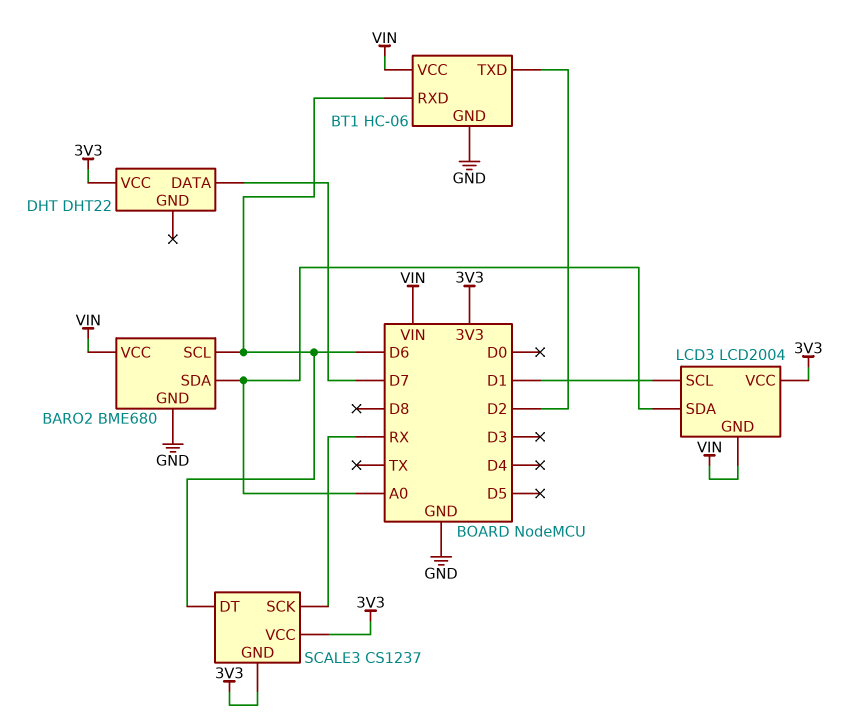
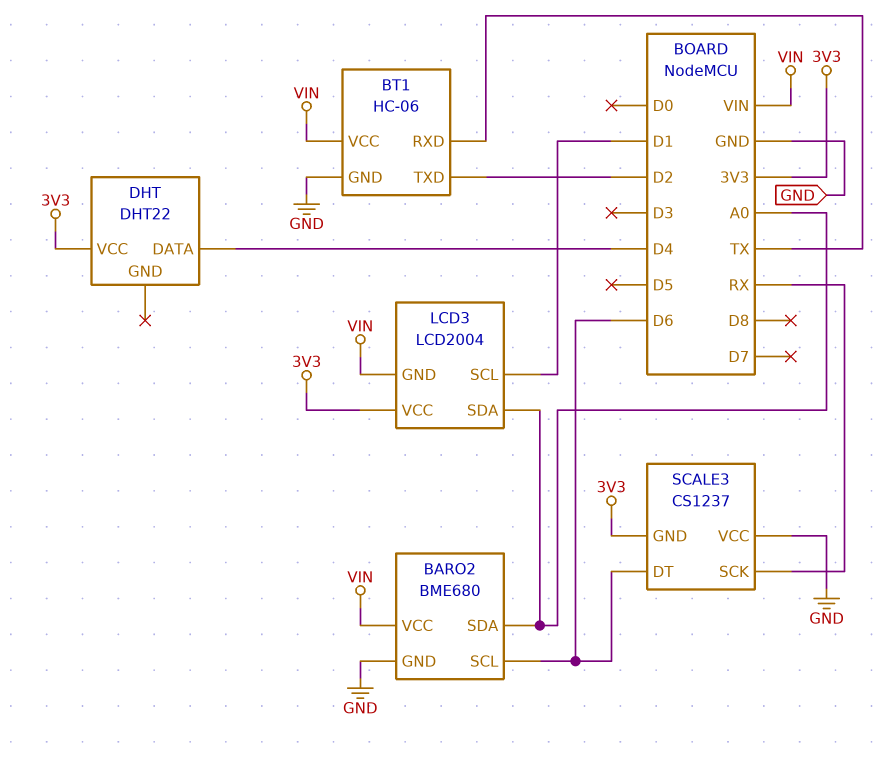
BT1 pin RXD: D6 -> TX
DHT pin DATA: D7 -> D4
SCALE3 pin VCC: 3V3 -> GND

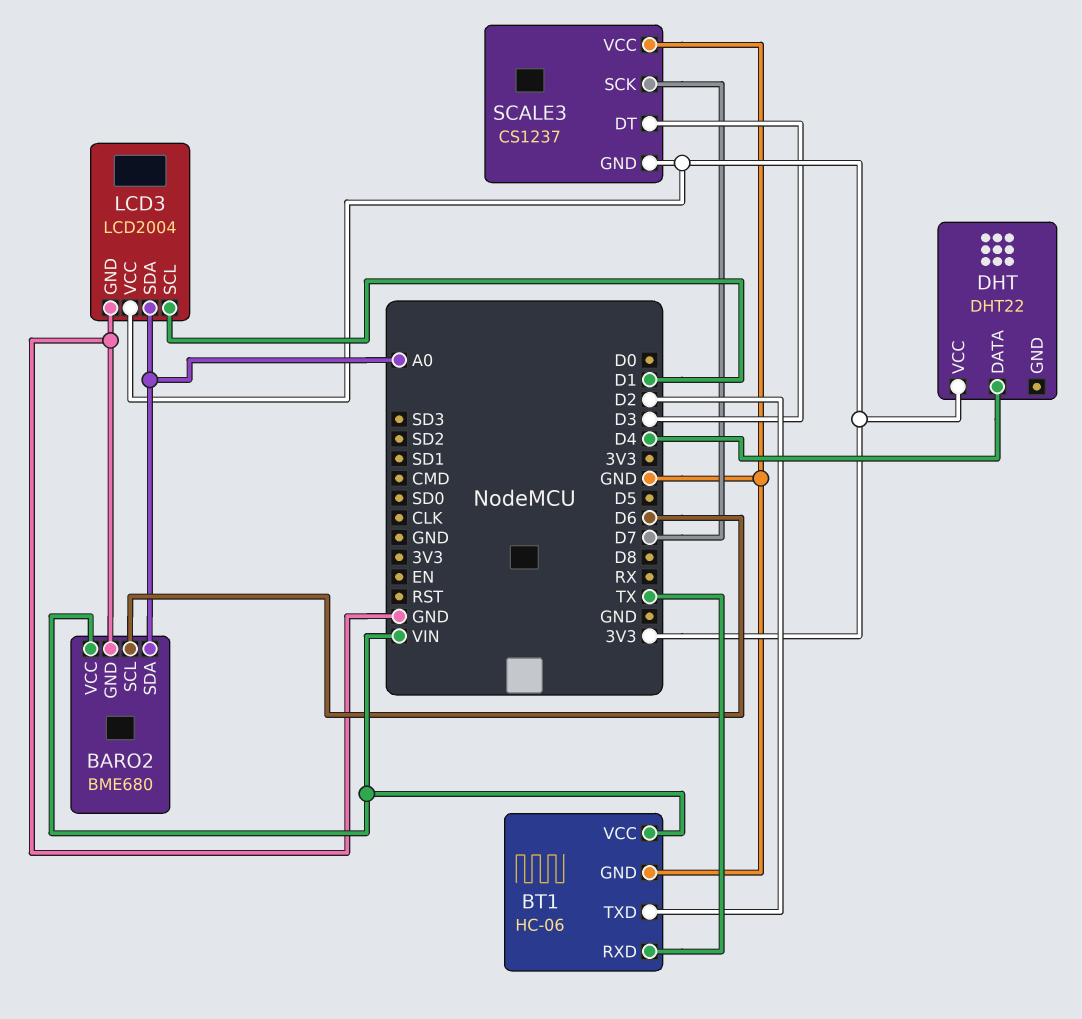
LCD3 pin GND: VIN -> GND
SCALE3 pin DT: D6 -> D3
SCALE3 pin SCK: RX -> D7

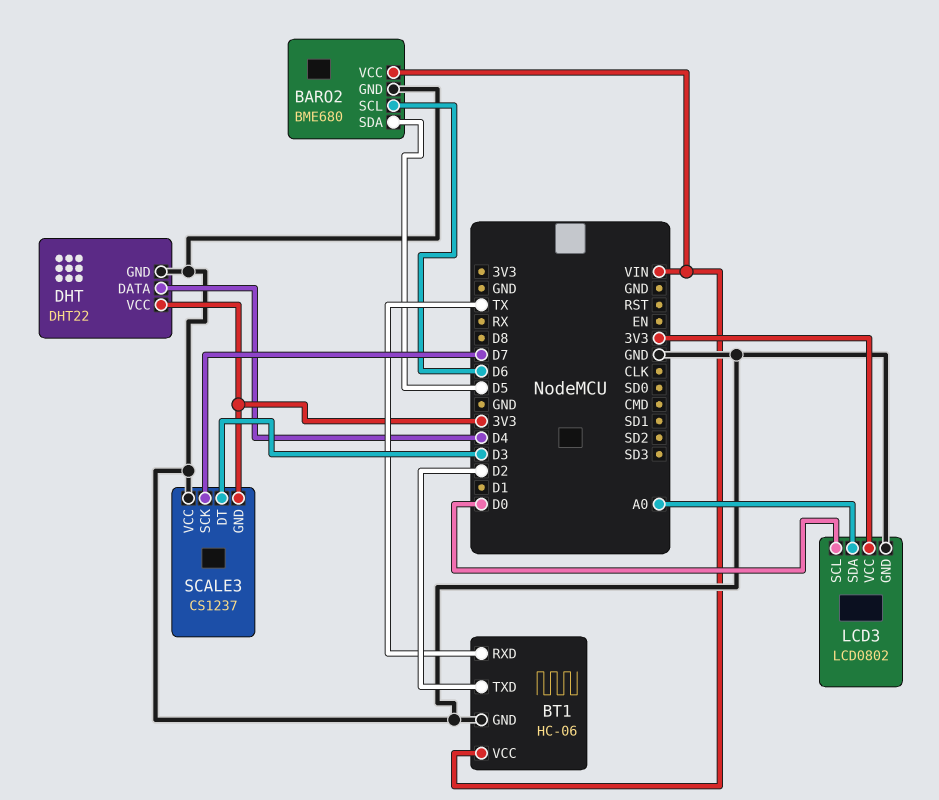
BARO2 pin SDA: A0 -> D5
DHT pin GND: none -> GND
LCD3: LCD2004 -> LCD0802
LCD3 pin SCL: D1 -> D0

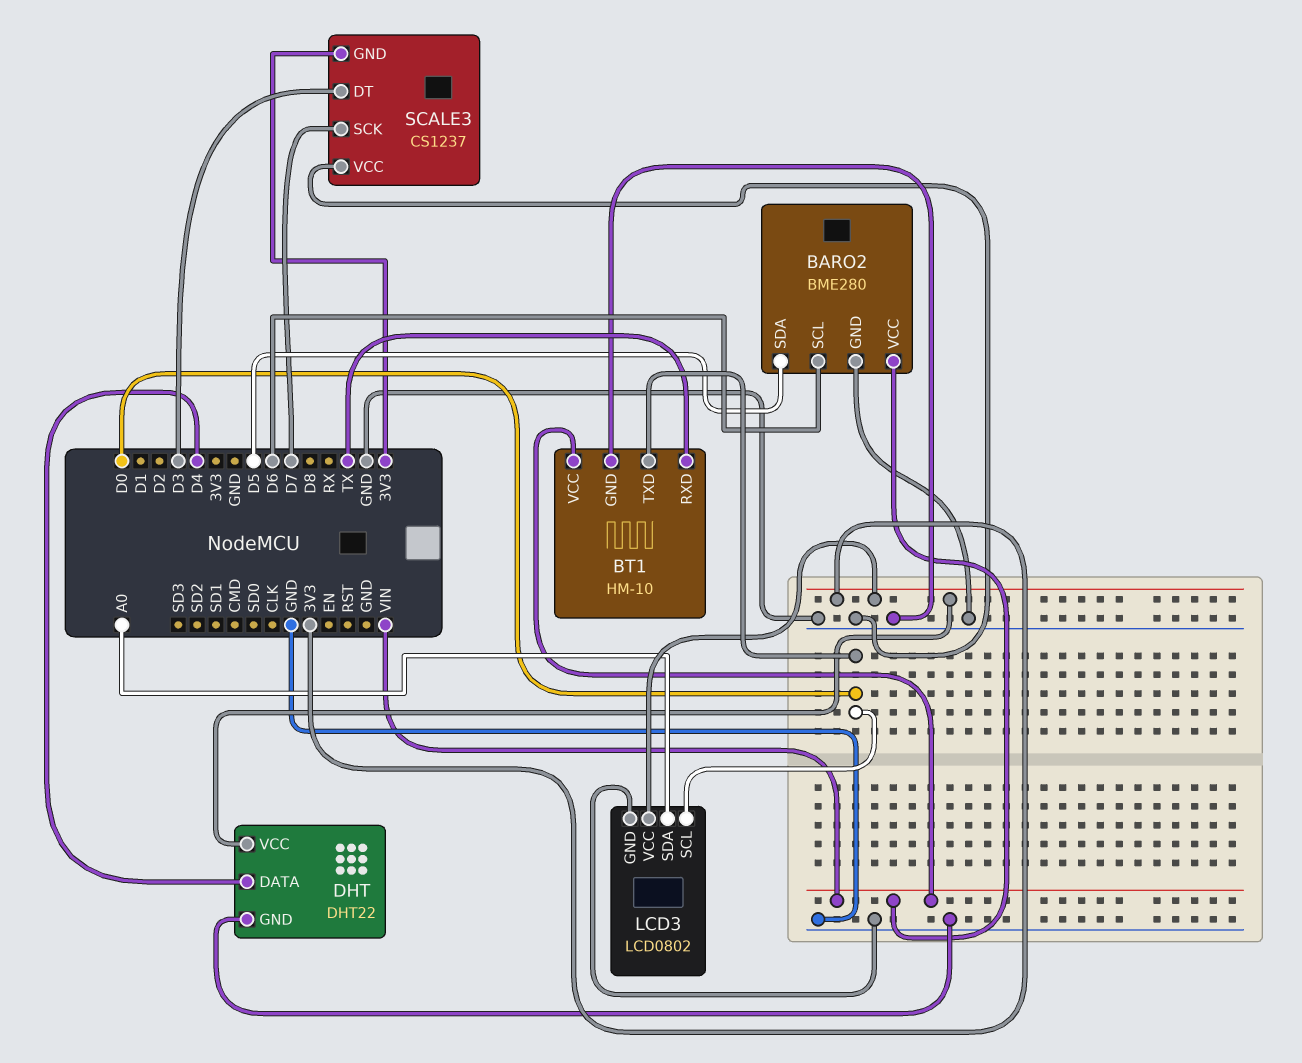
BARO2: BME680 -> BME280
BT1: HC-06 -> HM-10
BT1 pin TXD: D2 -> D0

